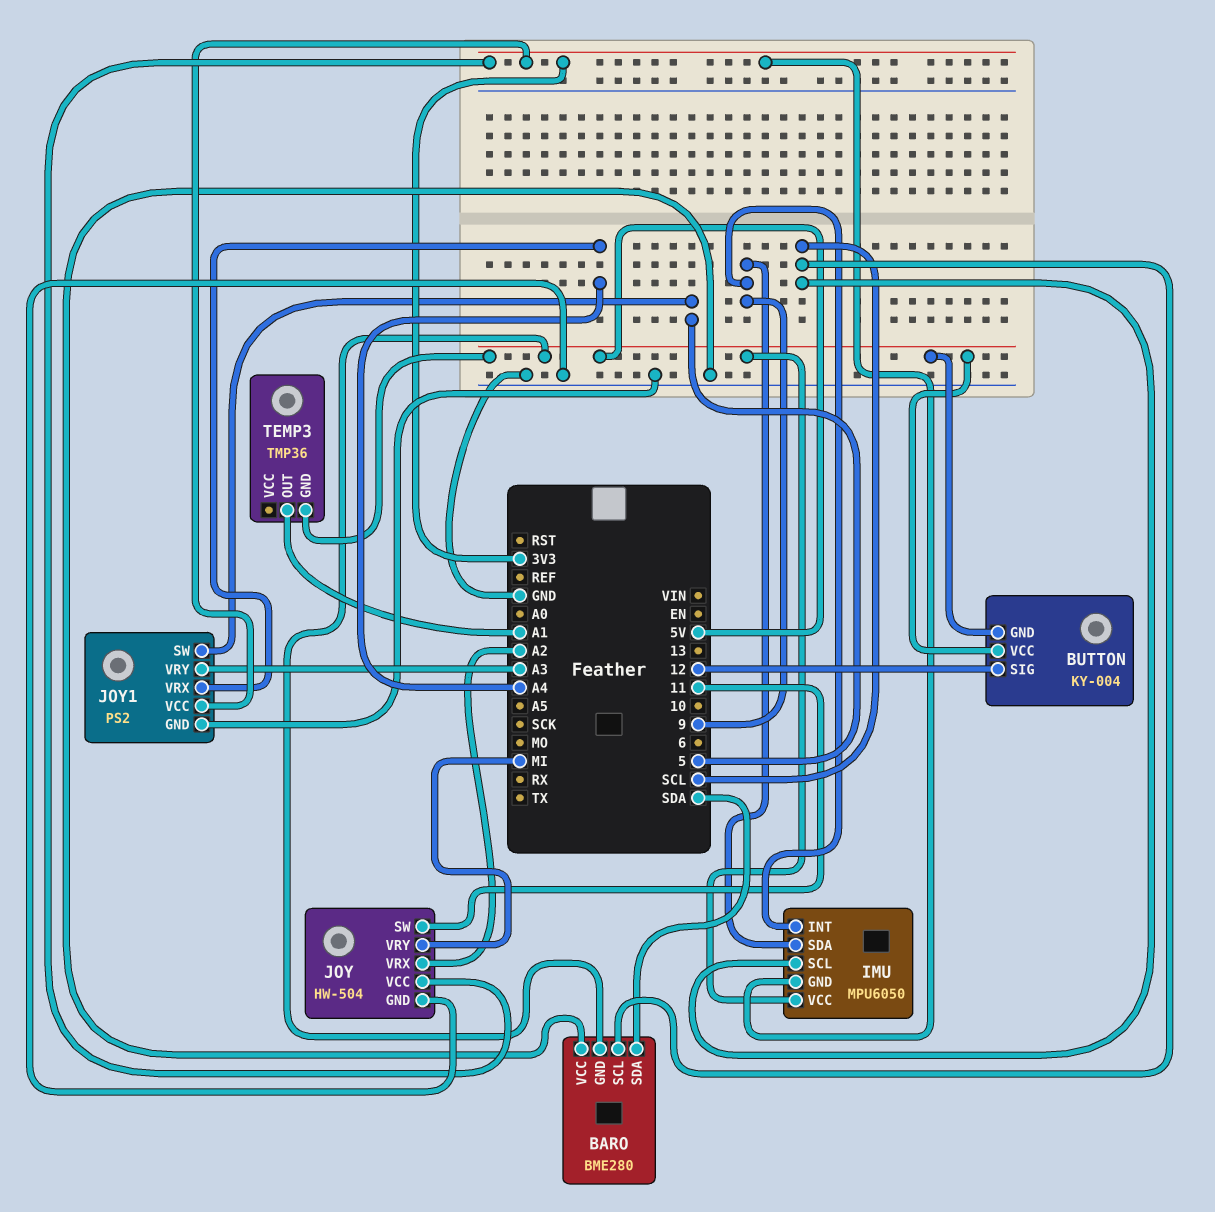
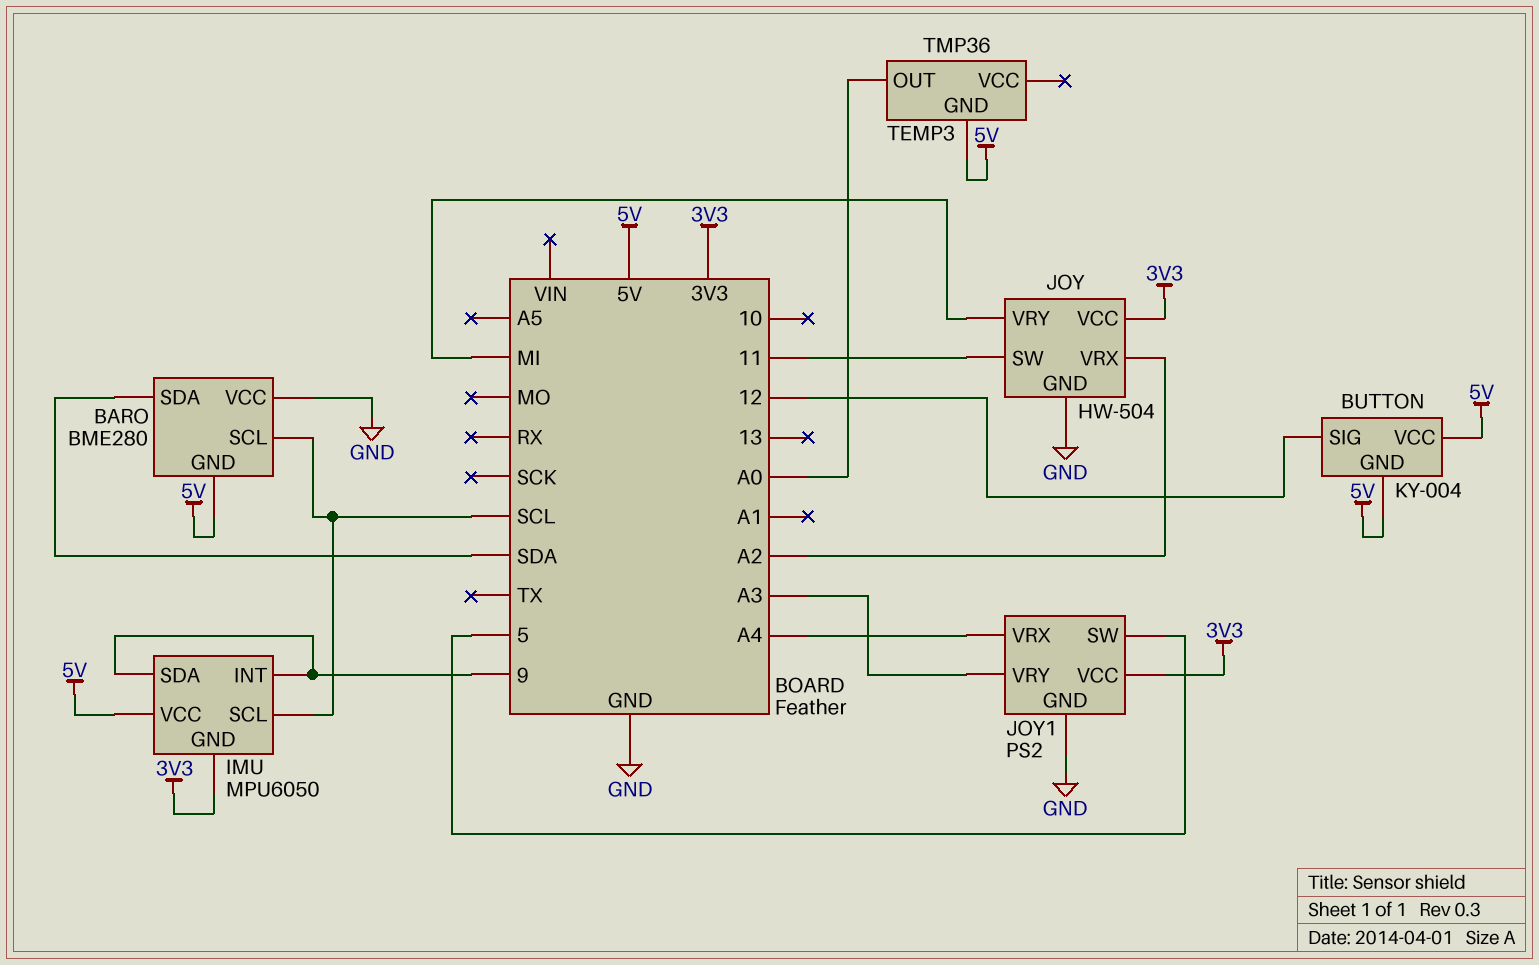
TEMP3 pin OUT: A1 -> A0

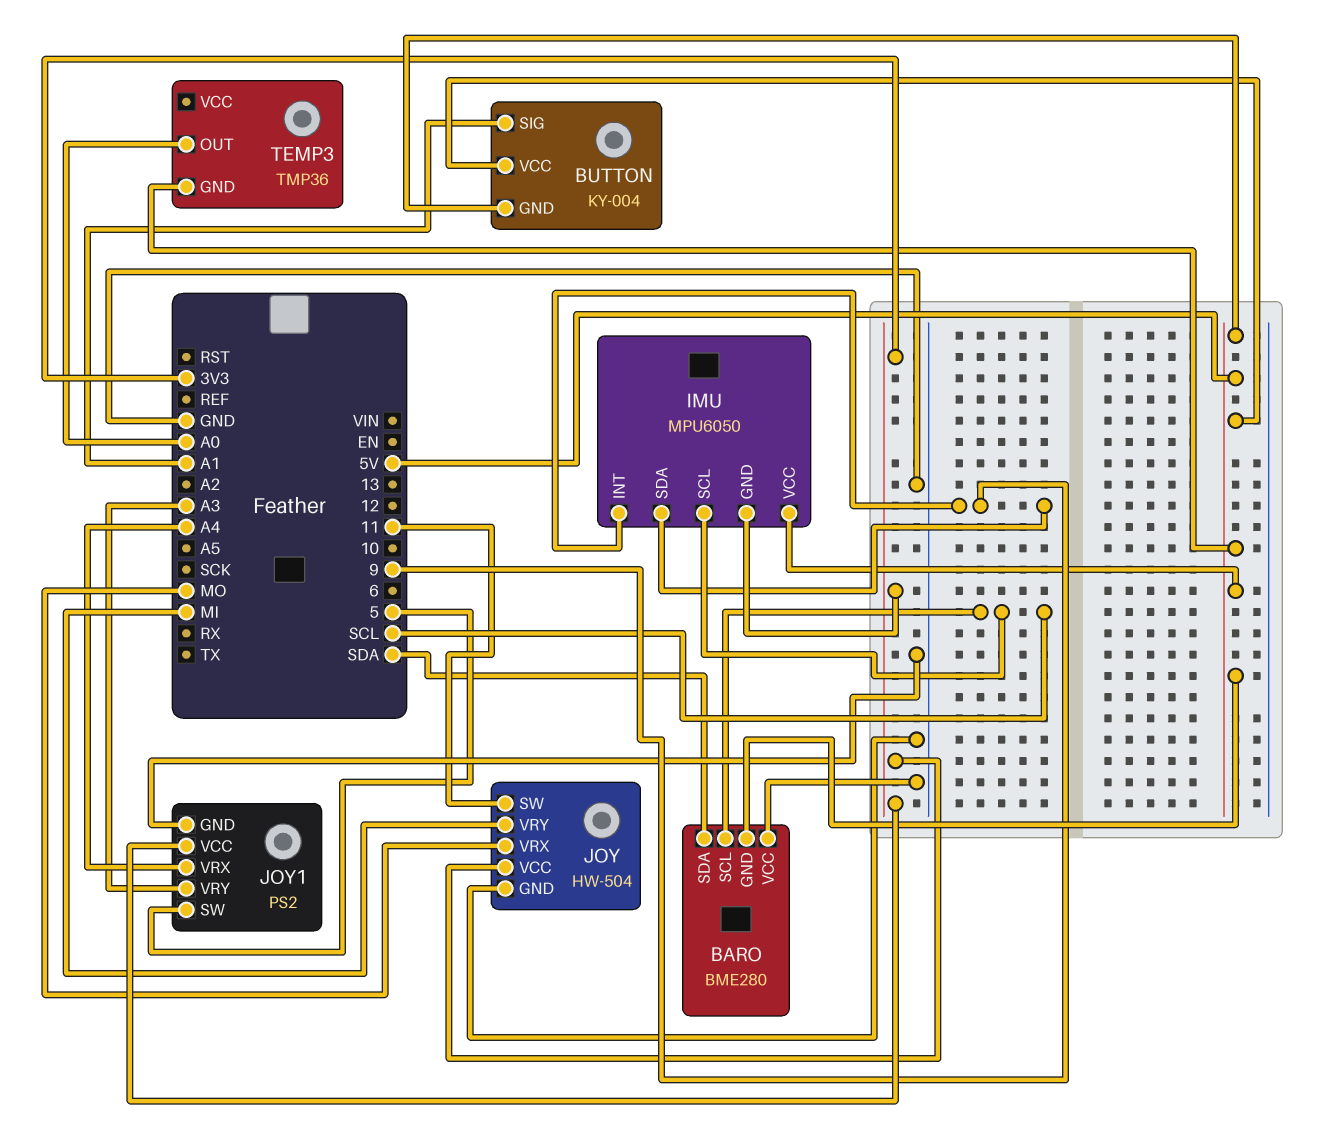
BUTTON pin SIG: 12 -> A1
JOY pin VRX: A2 -> MO

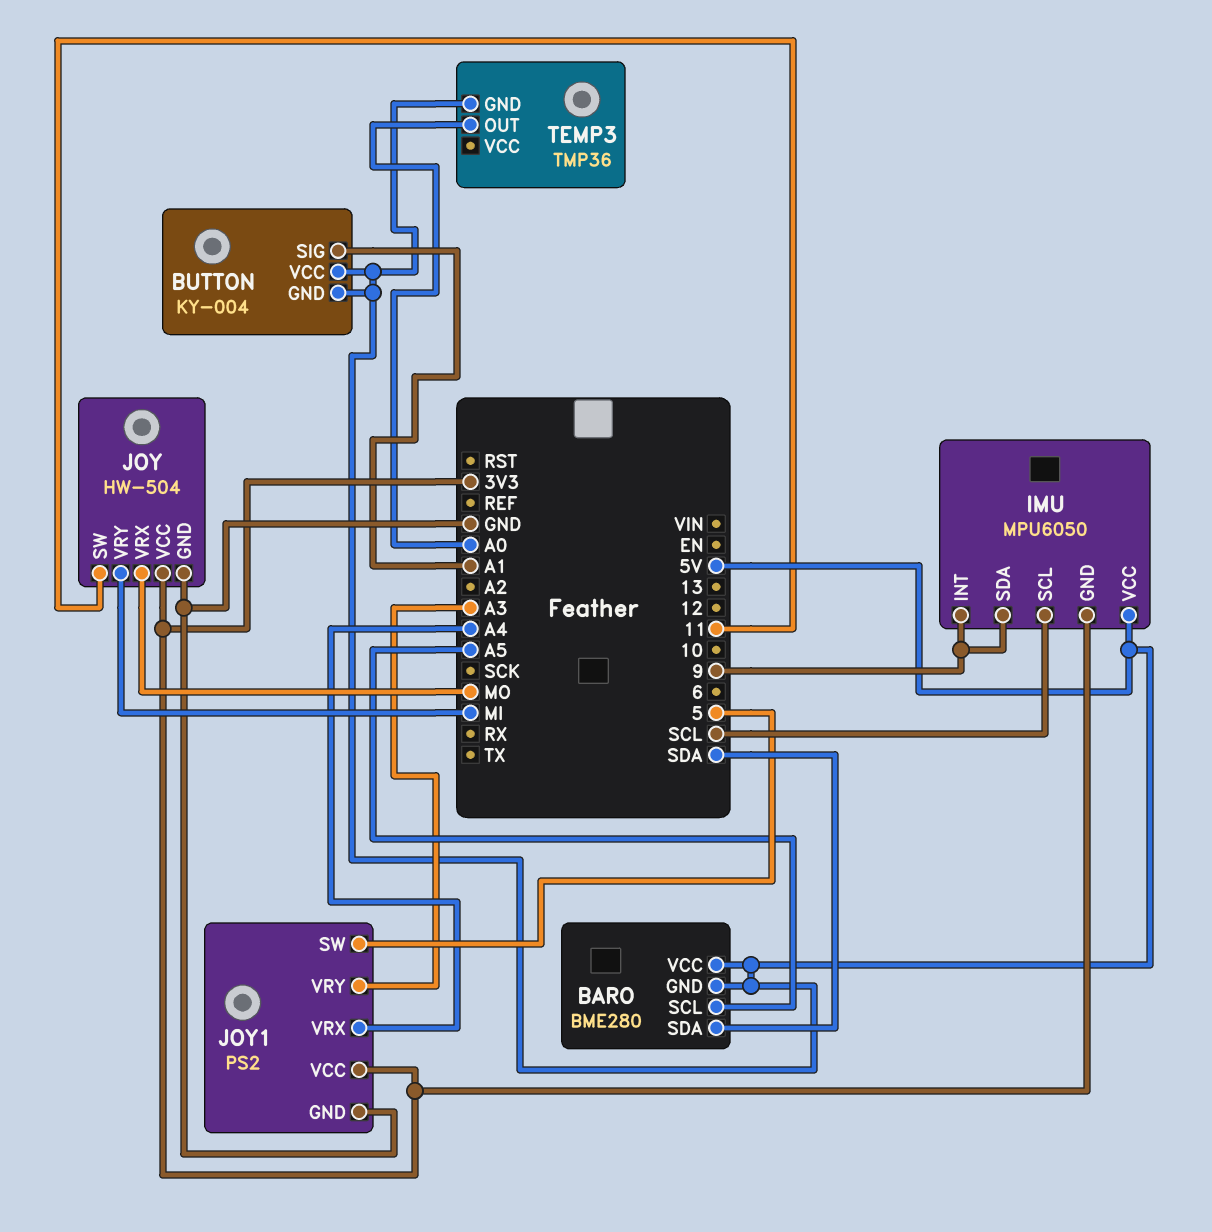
BARO pin SCL: SCL -> A5
BARO pin VCC: GND -> 5V

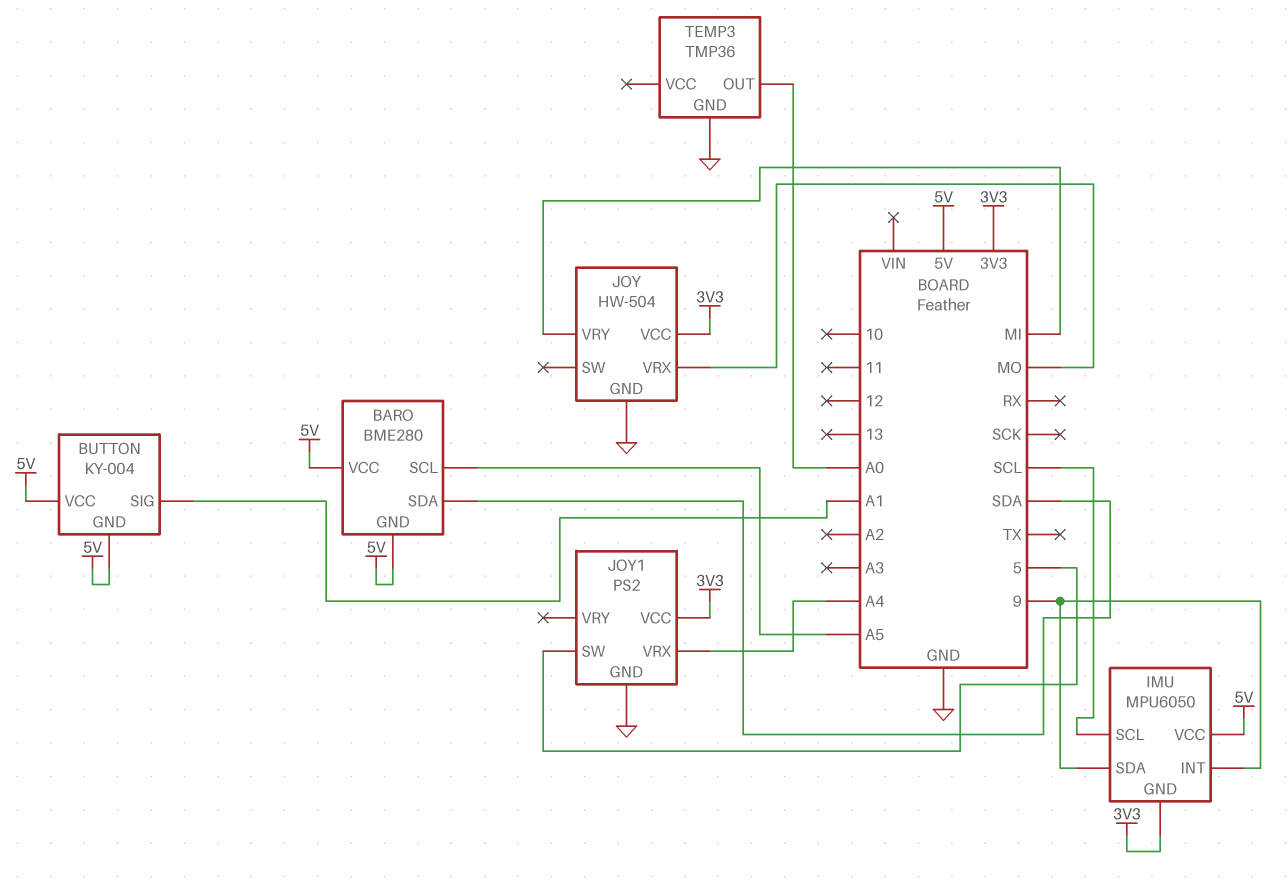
JOY pin SW: 11 -> none
JOY1 pin VRY: A3 -> none
TEMP3 pin GND: 5V -> GND

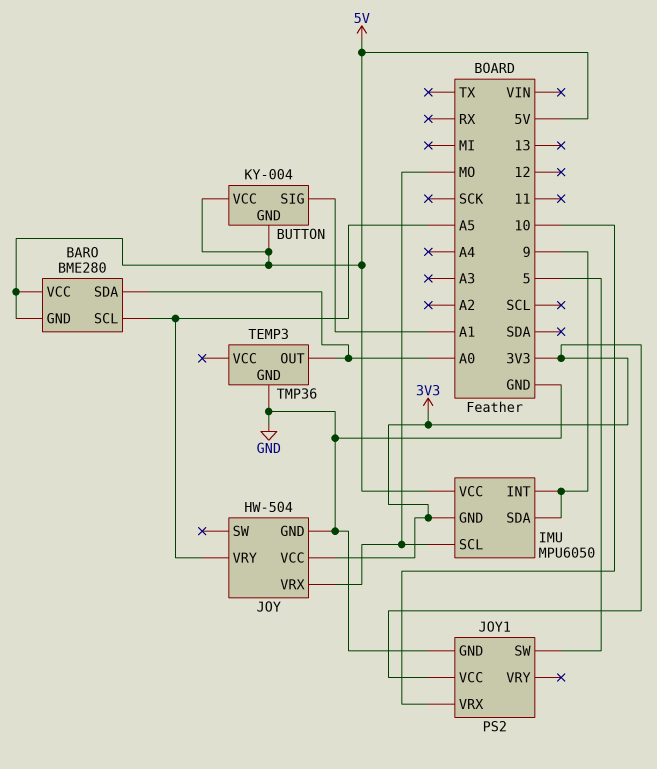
BARO pin SDA: SDA -> A0
IMU pin SCL: SCL -> MO
JOY pin VRY: MI -> A5
JOY1 pin VRX: A4 -> 10

